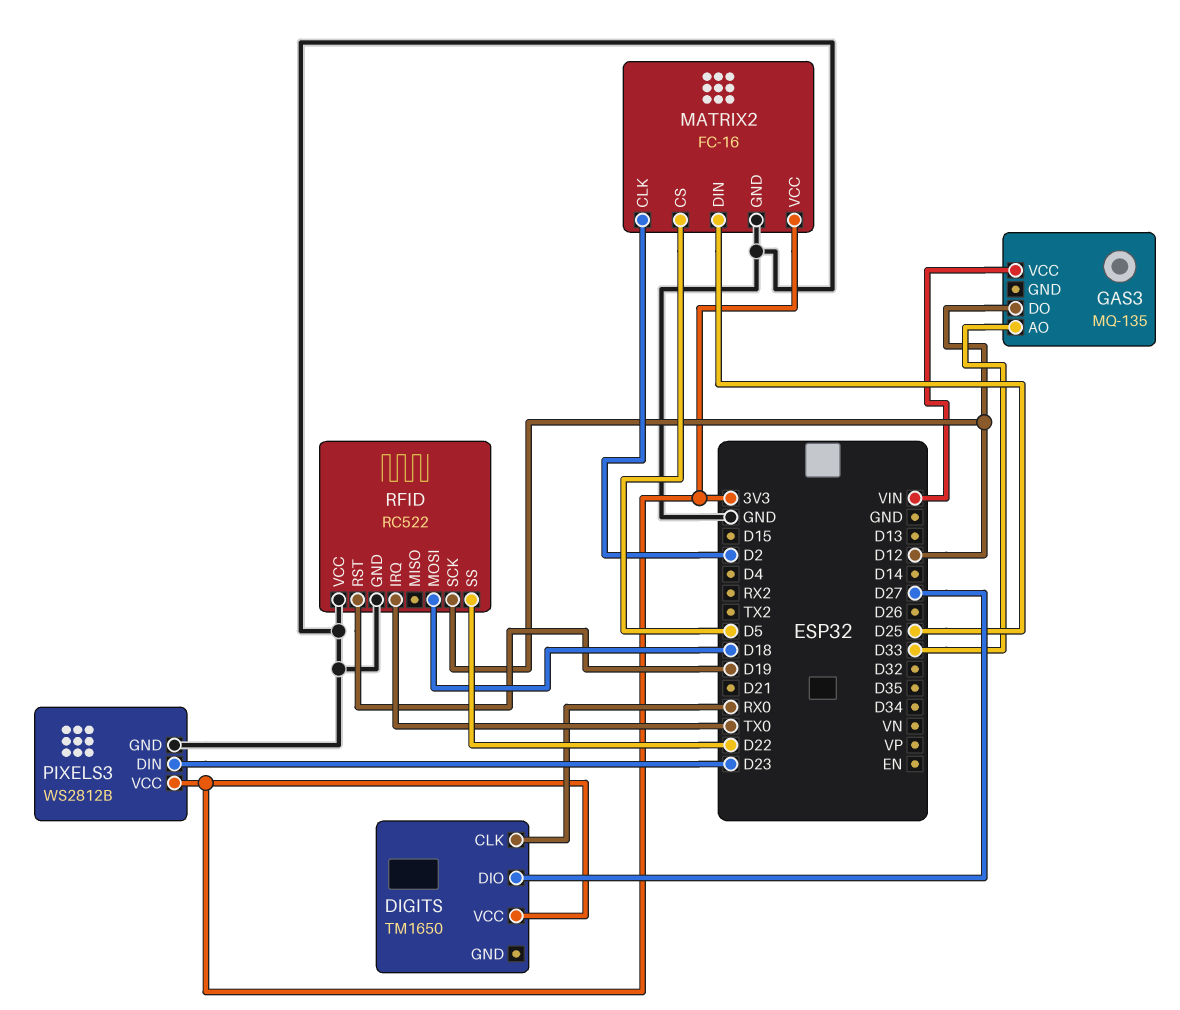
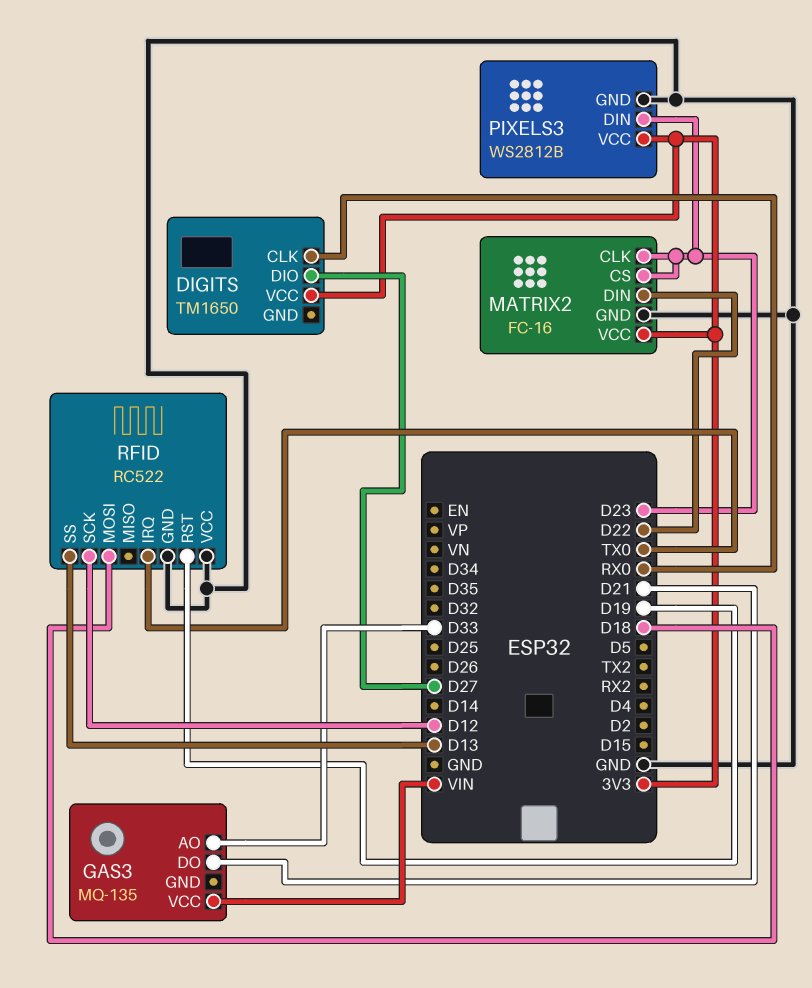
GAS3 pin DO: D12 -> D21
MATRIX2 pin CLK: D2 -> D23
MATRIX2 pin CS: D5 -> D23
MATRIX2 pin DIN: D25 -> D22
RFID pin SS: D22 -> D13

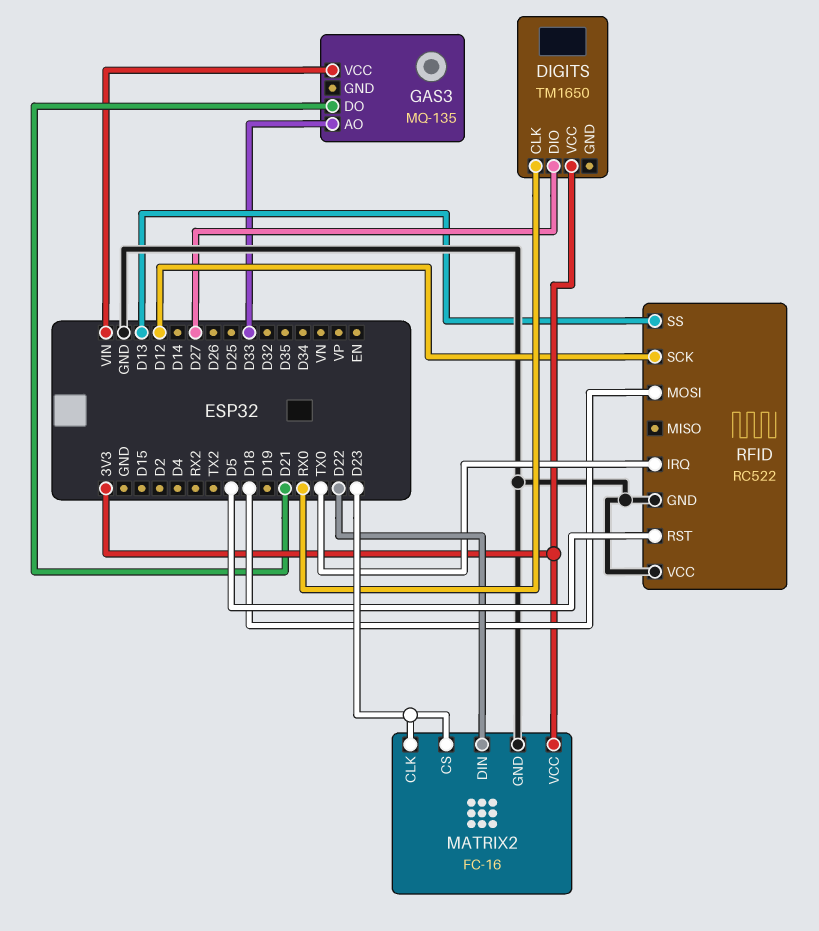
PIXELS3: WS2812B -> none
PIXELS3 pin DIN: D23 -> none
PIXELS3 pin GND: GND -> none
PIXELS3 pin VCC: 3V3 -> none
RFID pin RST: D19 -> D5

